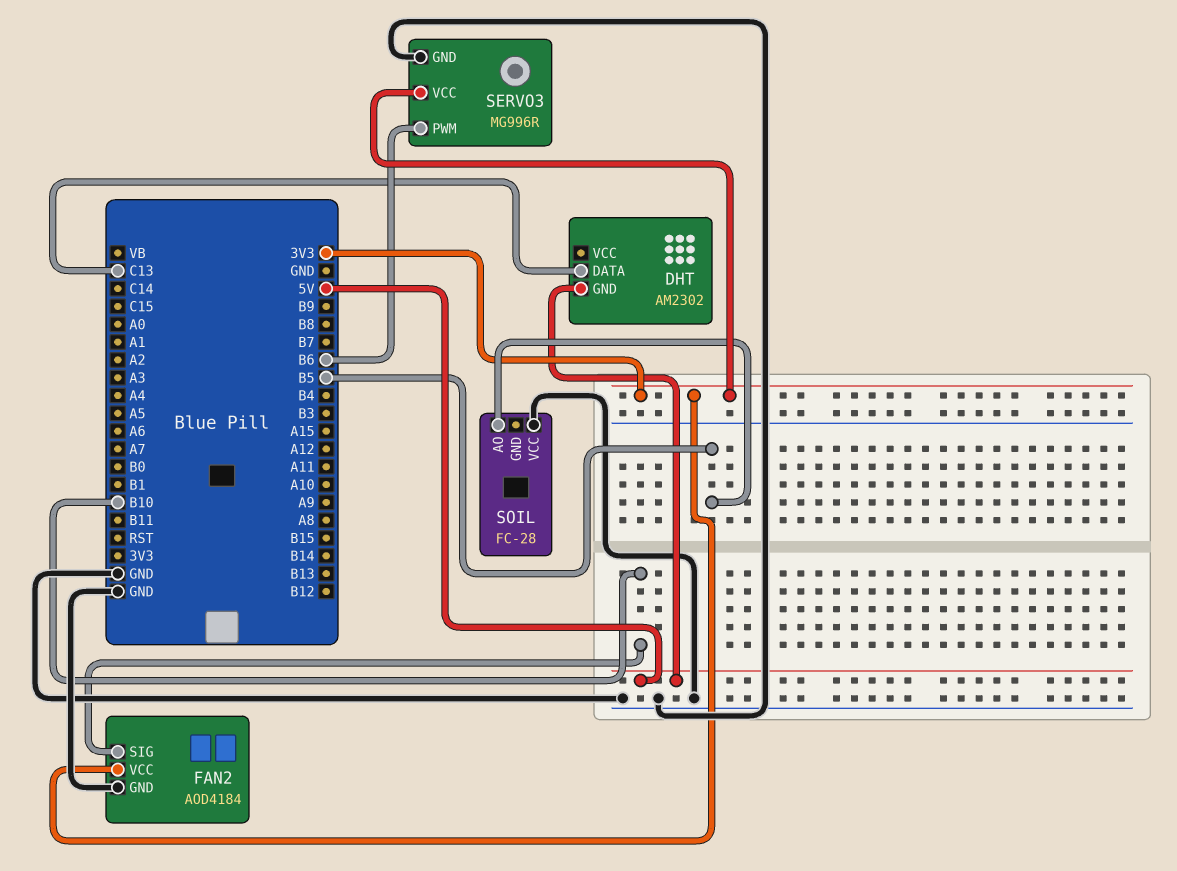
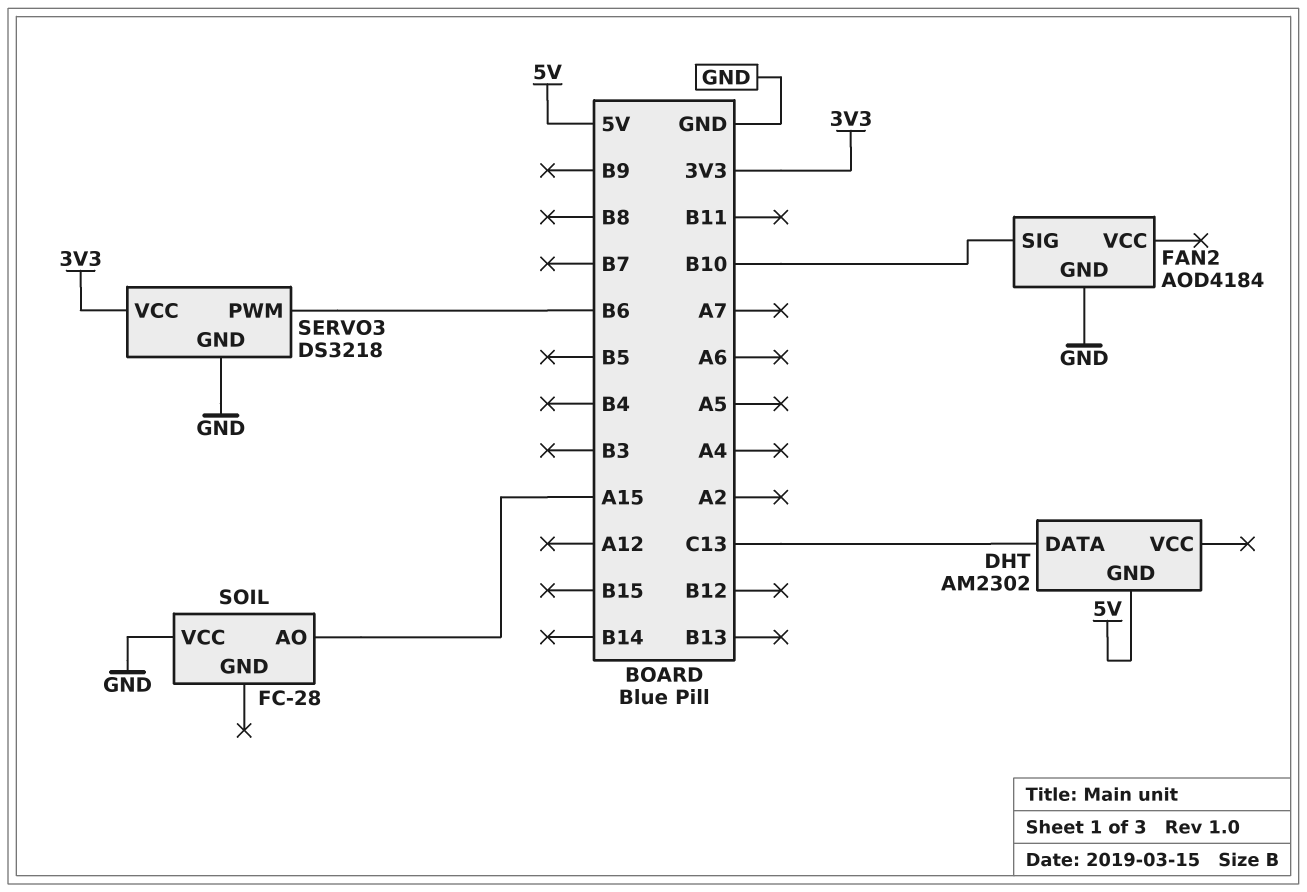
FAN2 pin VCC: 3V3 -> none
SERVO3: MG996R -> DS3218
SOIL pin AO: B5 -> A15

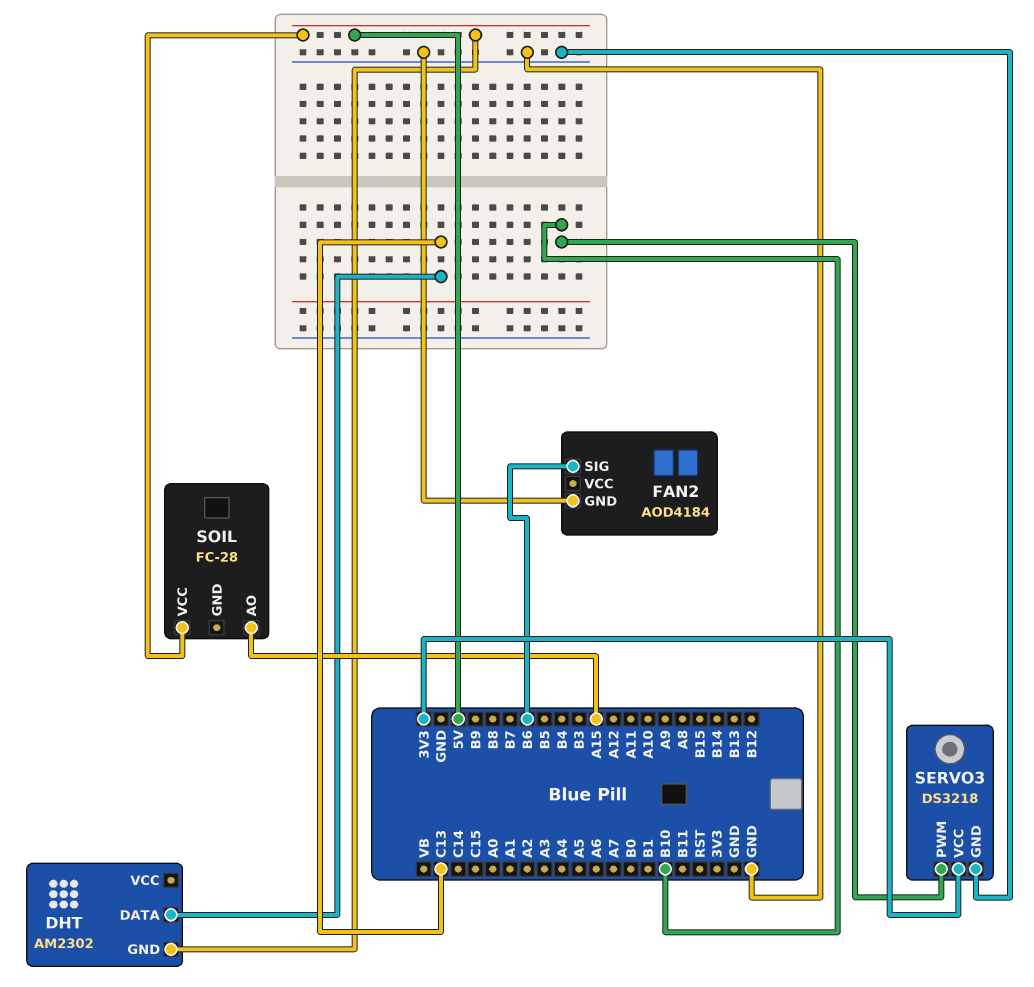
FAN2 pin SIG: B10 -> B6
SERVO3 pin PWM: B6 -> B10
SOIL pin VCC: GND -> 5V

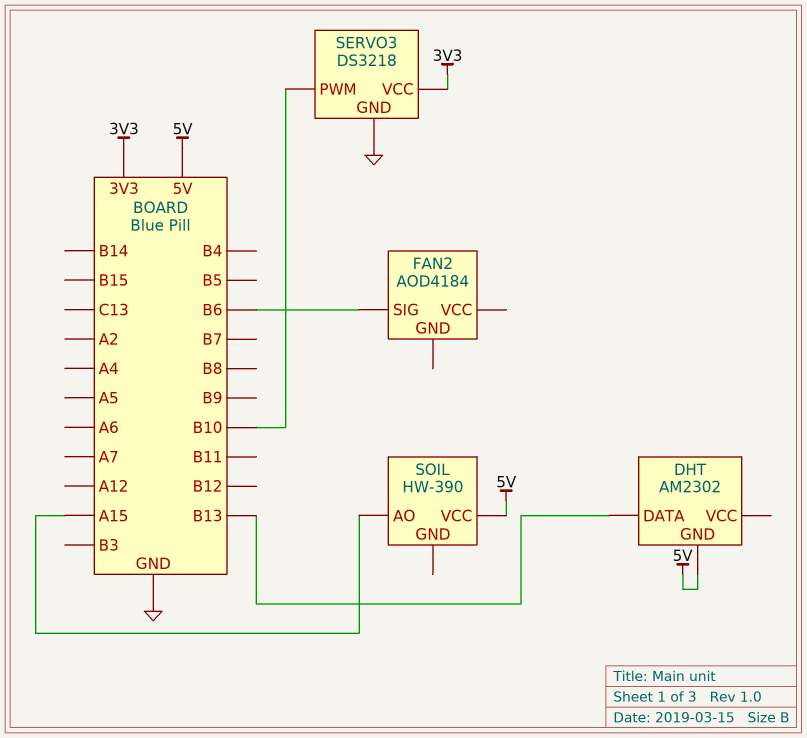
DHT pin DATA: C13 -> B13
FAN2 pin GND: GND -> none
SOIL: FC-28 -> HW-390

